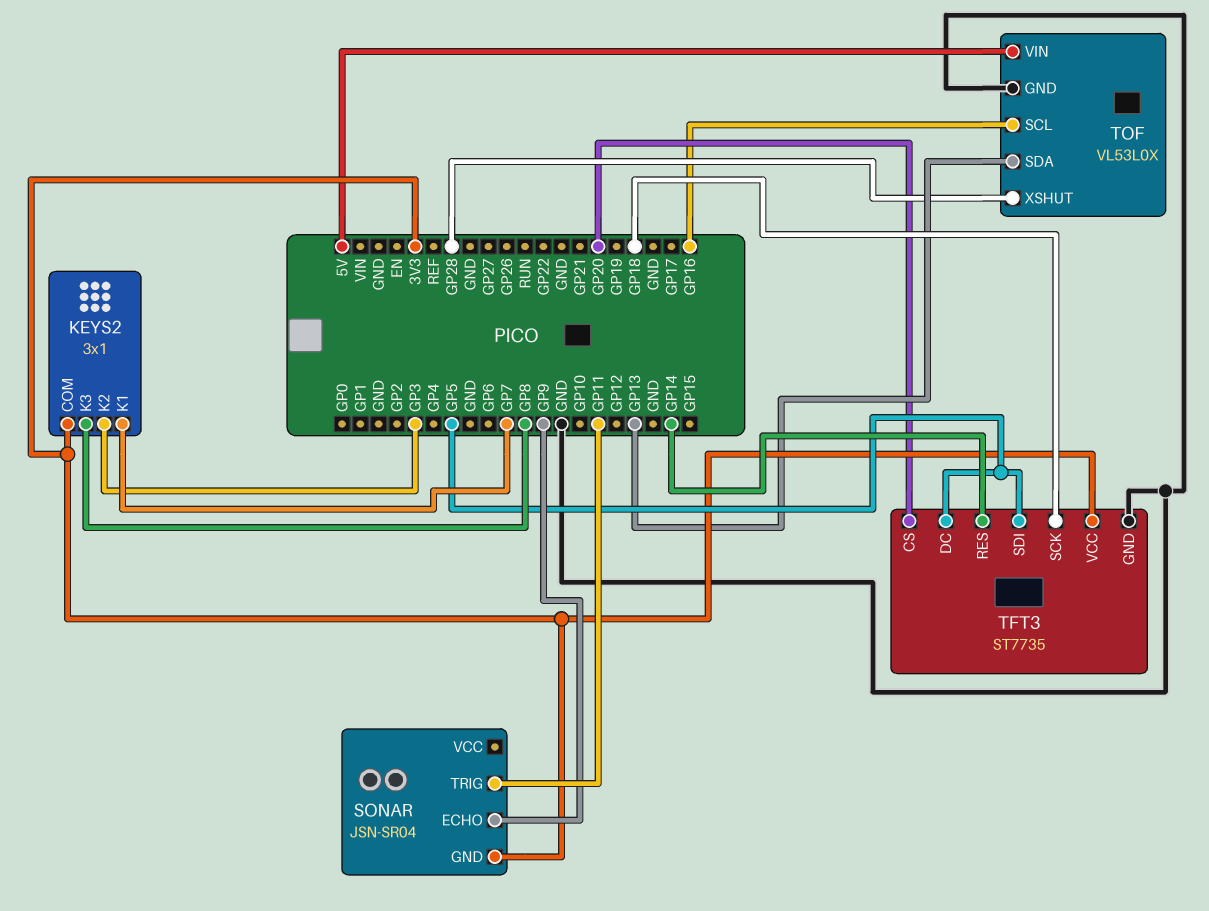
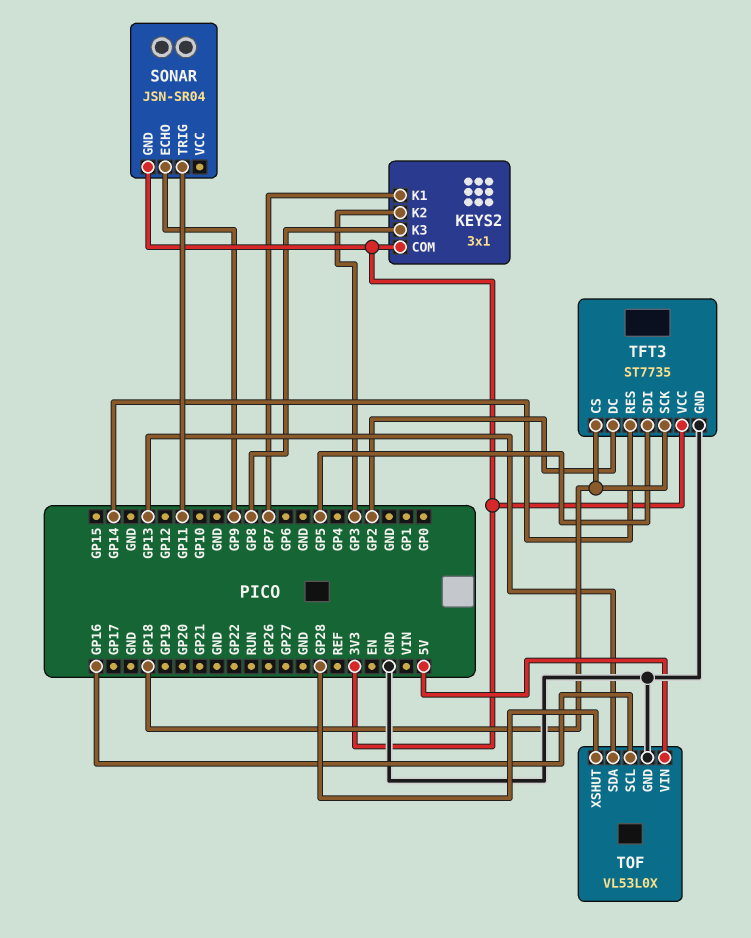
TFT3 pin CS: GP20 -> GP18
TFT3 pin DC: GP5 -> GP2

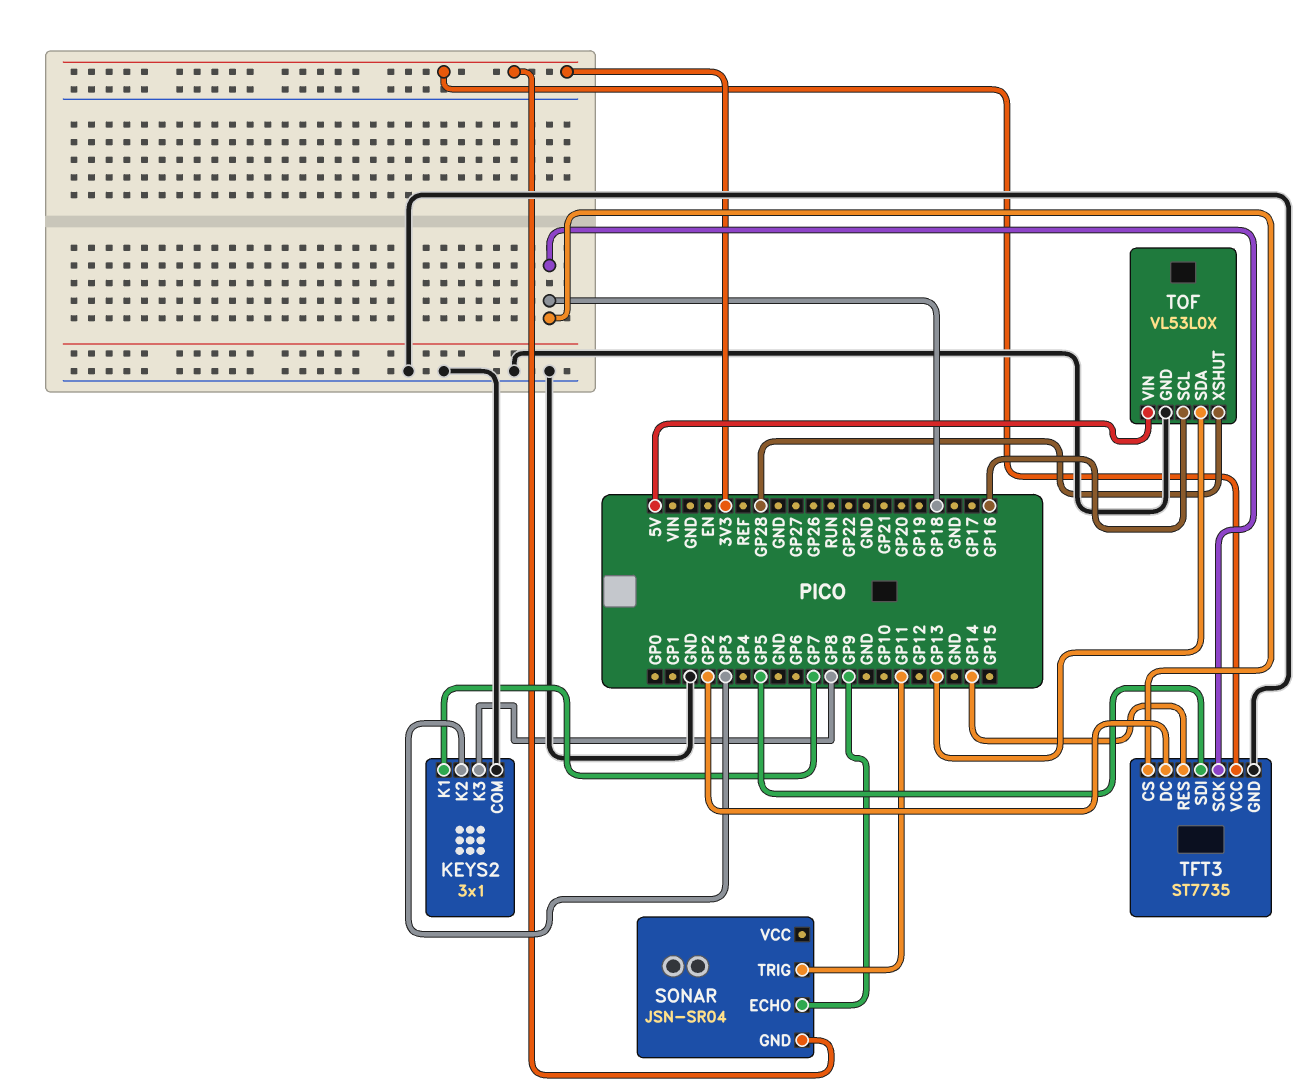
KEYS2 pin COM: 3V3 -> GND

